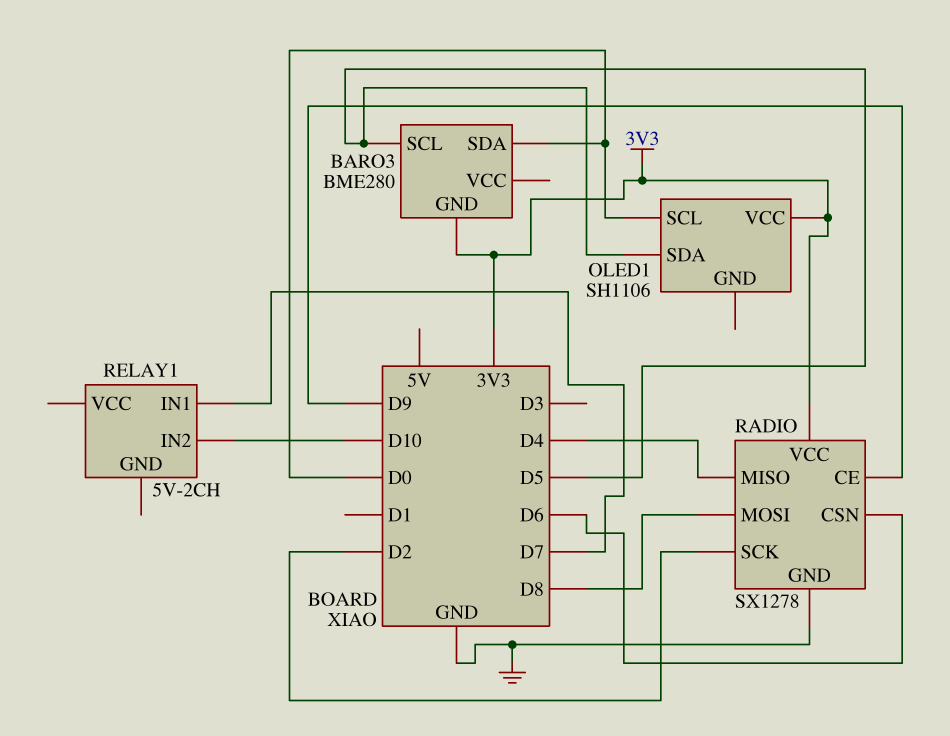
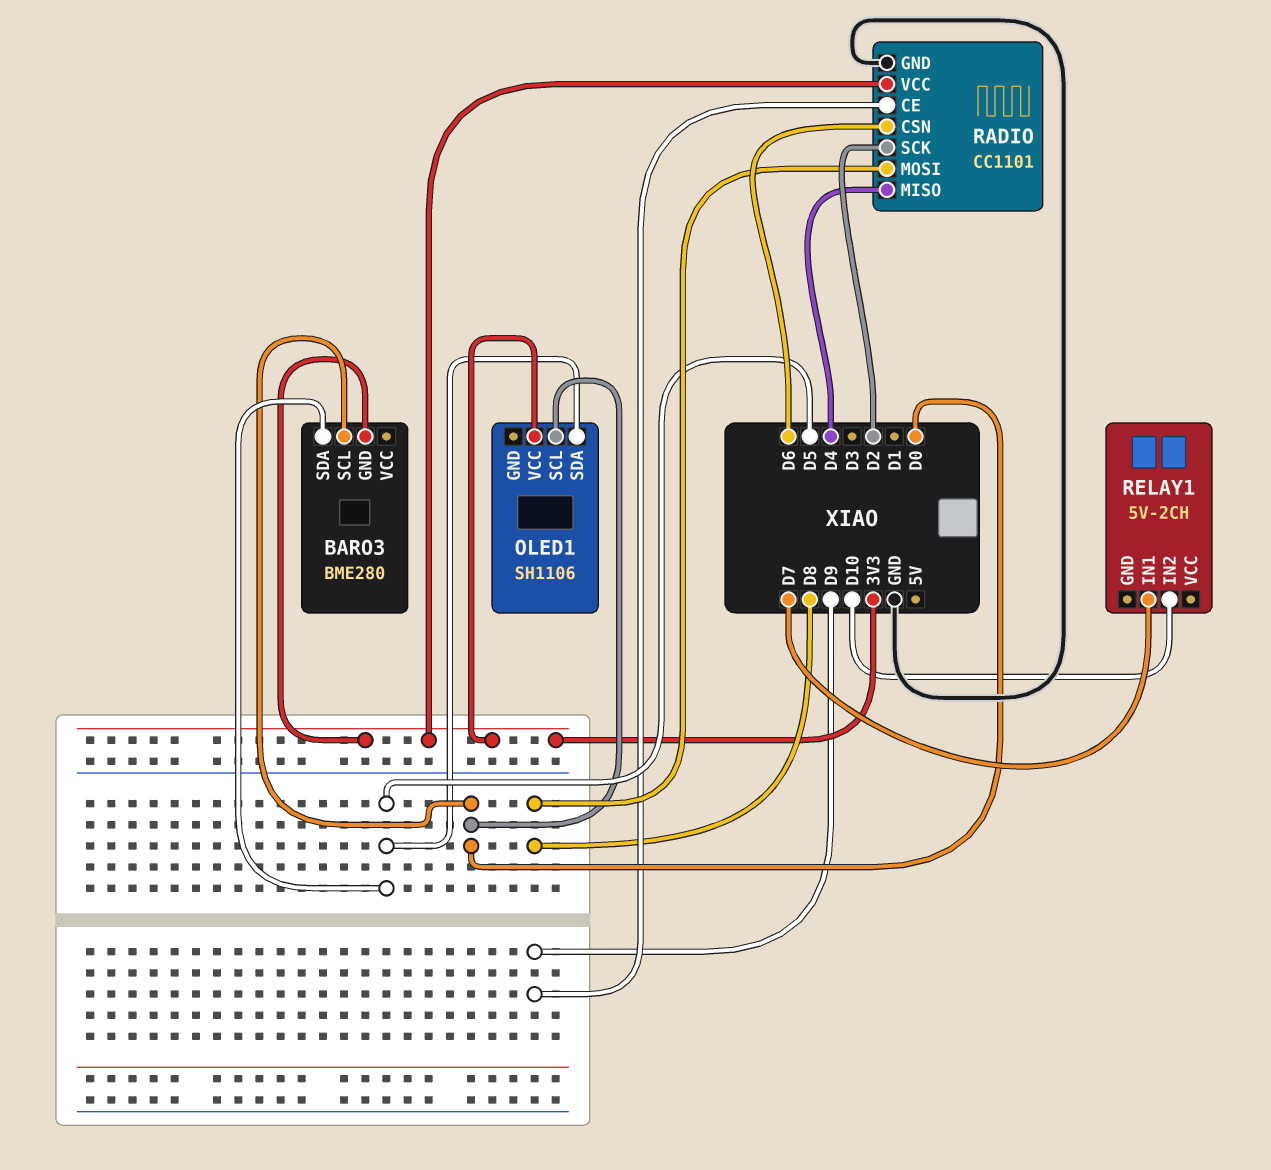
BARO3 pin SCL: D5 -> D0
BARO3 pin SDA: D0 -> D5
RADIO: SX1278 -> CC1101

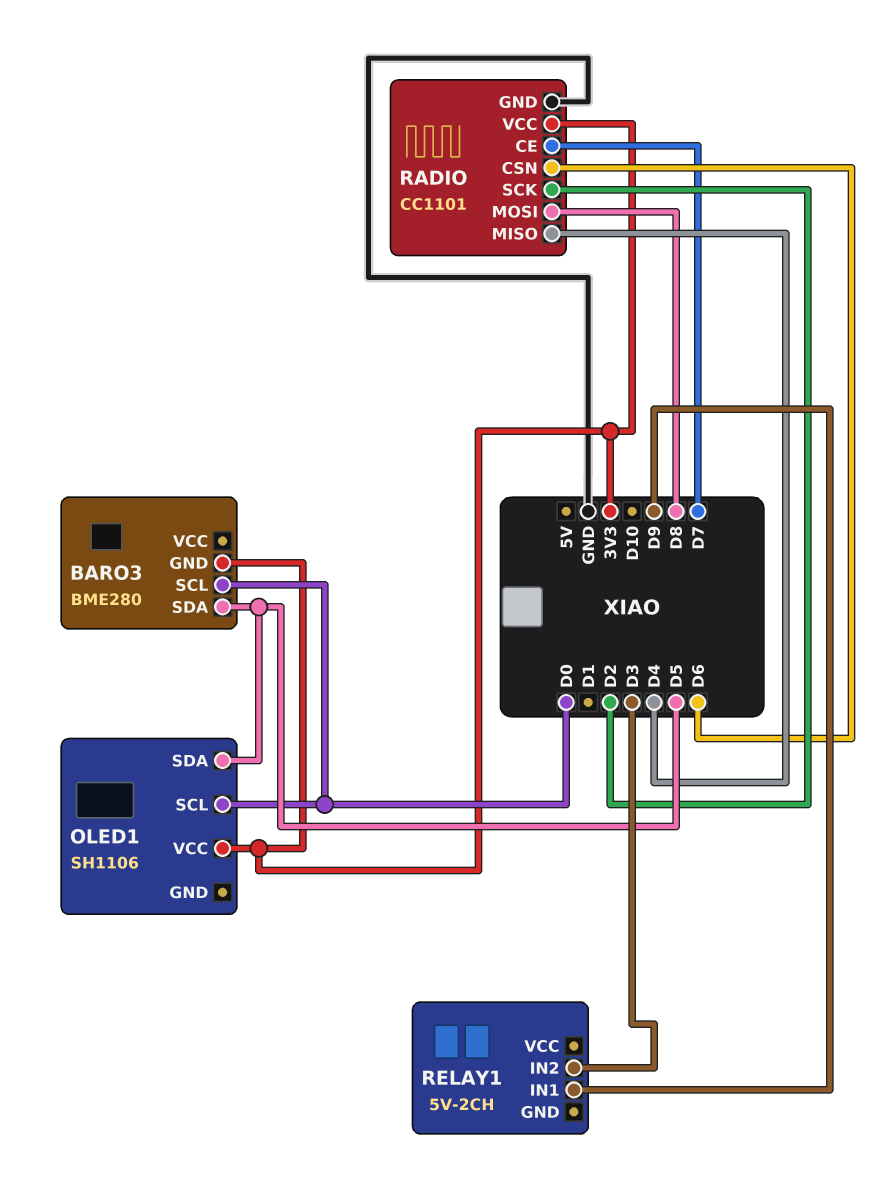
RADIO pin CE: D9 -> D7
RELAY1 pin IN1: D7 -> D9
RELAY1 pin IN2: D10 -> D3

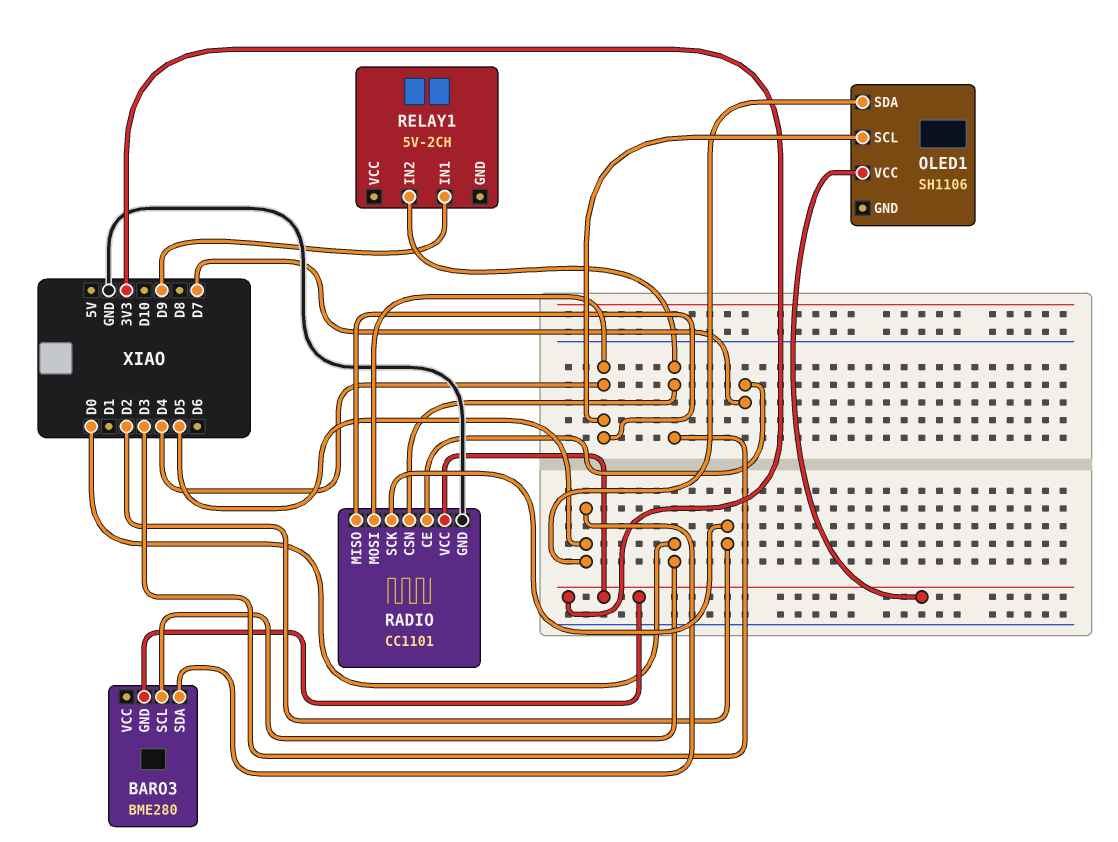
OLED1 pin SCL: D0 -> D4
RADIO pin CSN: D6 -> D3
RADIO pin MOSI: D8 -> D4

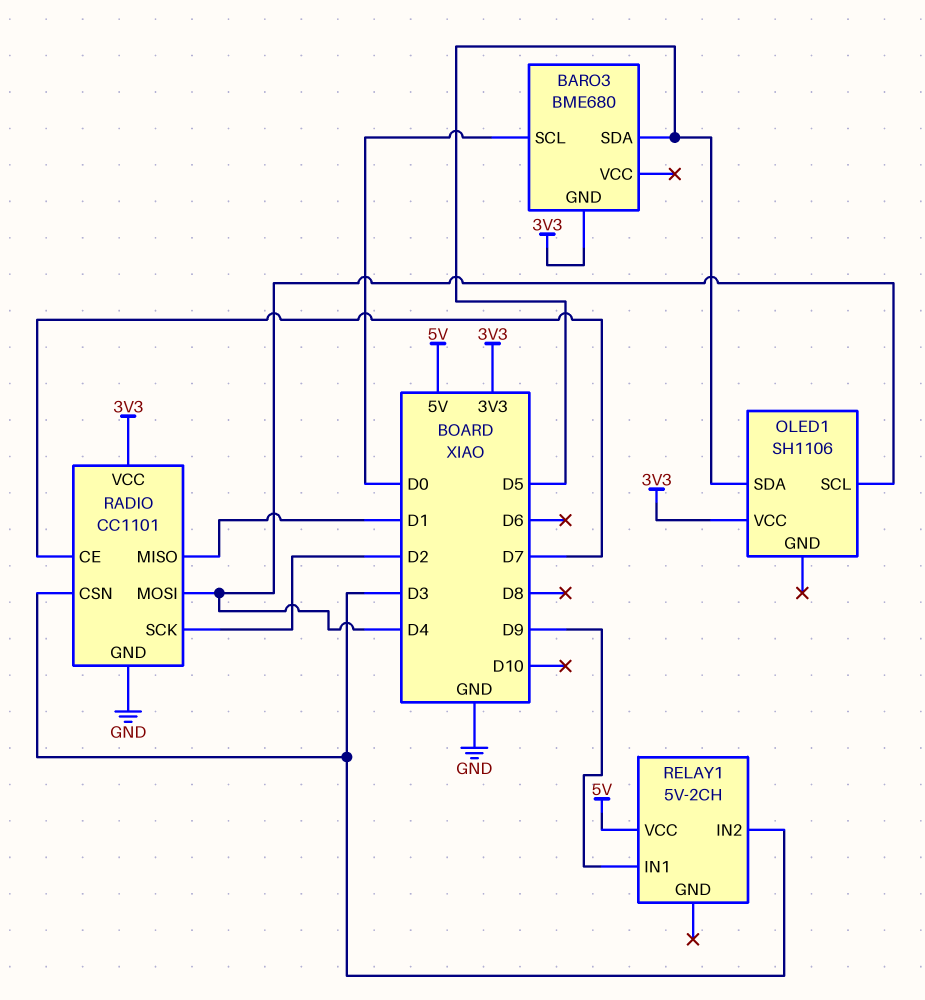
BARO3: BME280 -> BME680
RADIO pin MISO: D4 -> D1
RELAY1 pin VCC: none -> 5V

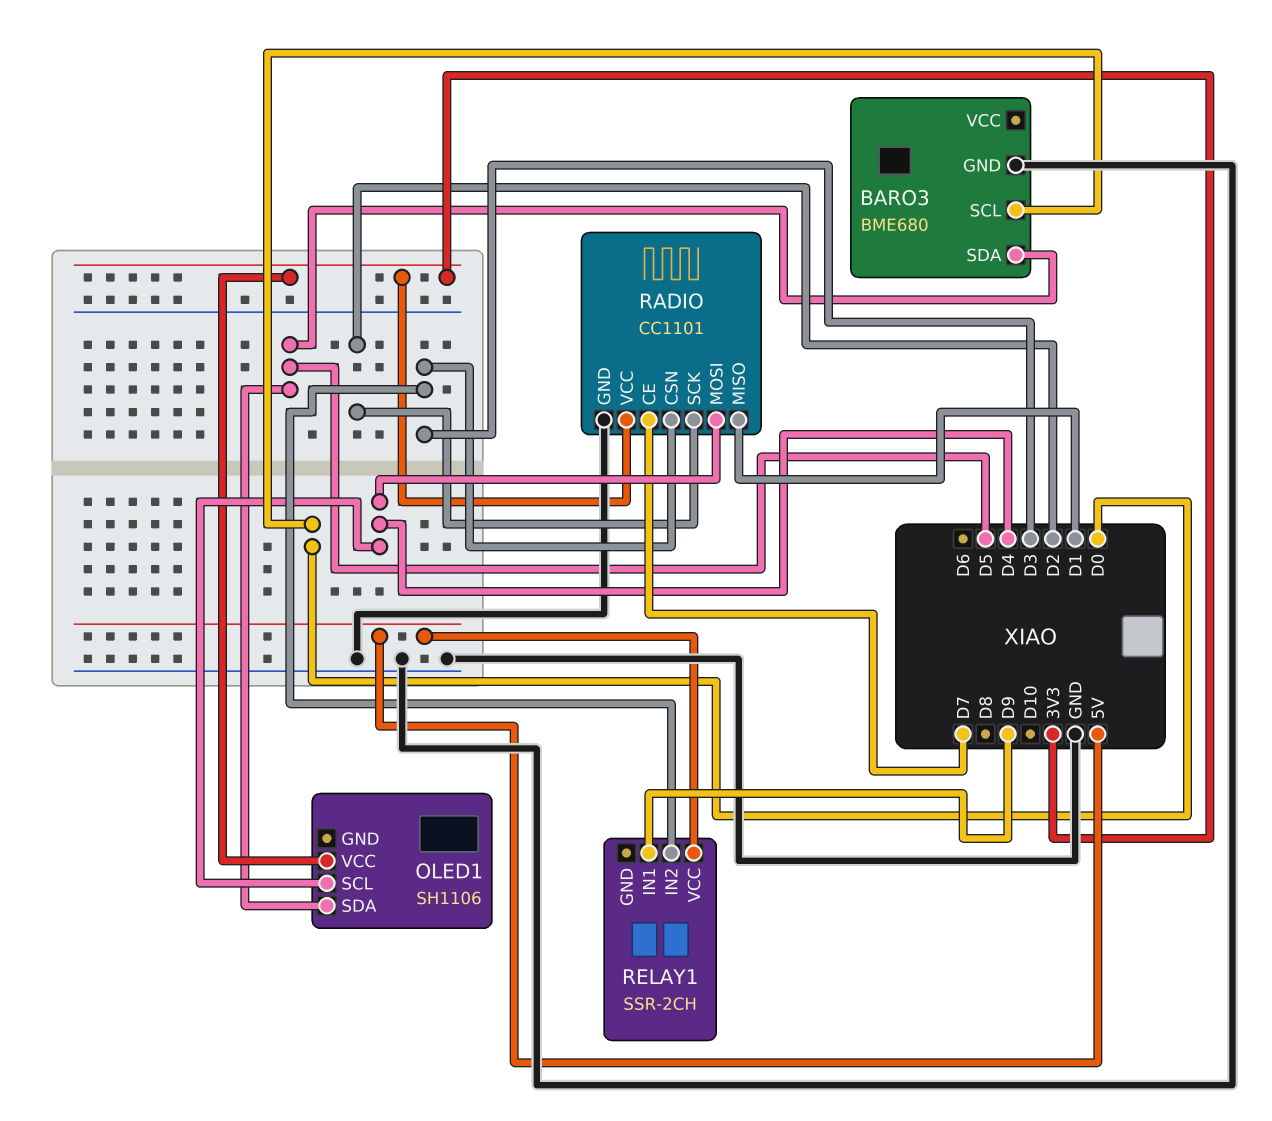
BARO3 pin GND: 3V3 -> GND
RELAY1: 5V-2CH -> SSR-2CH

